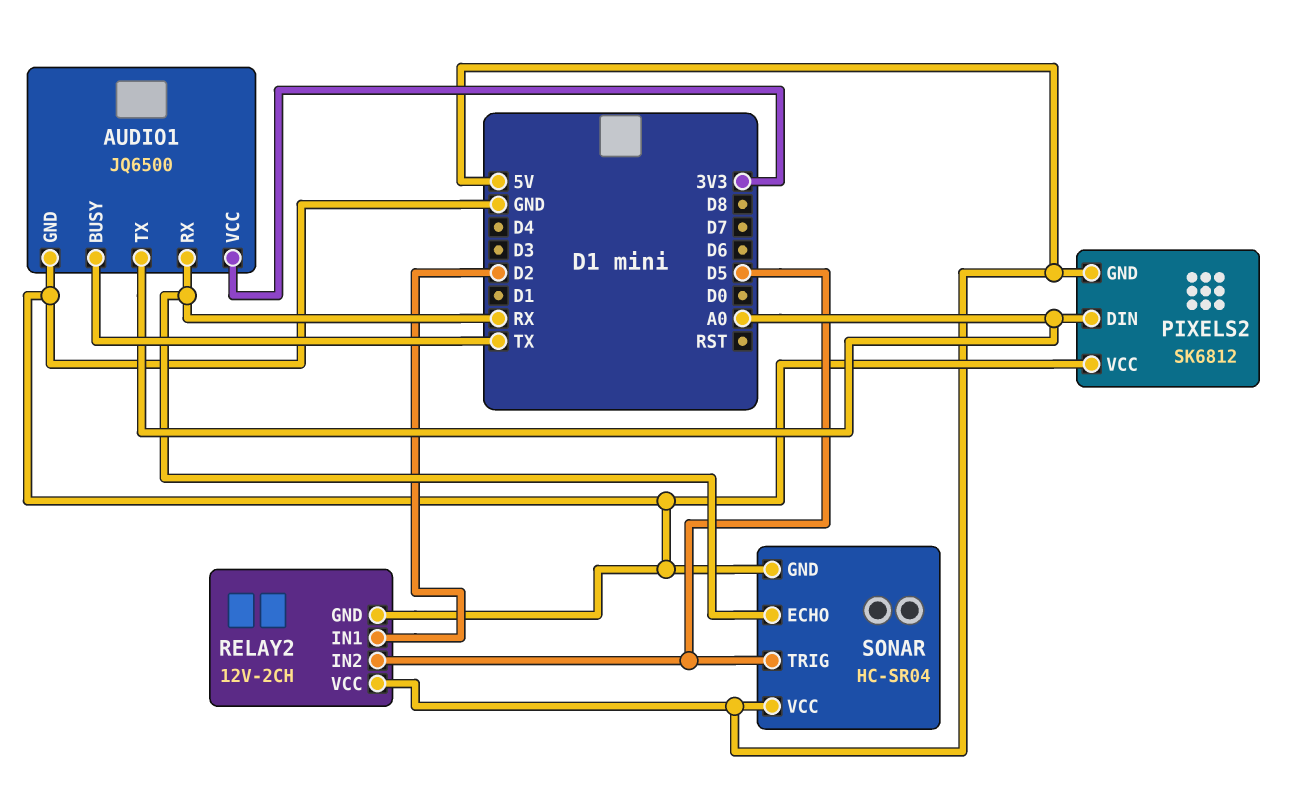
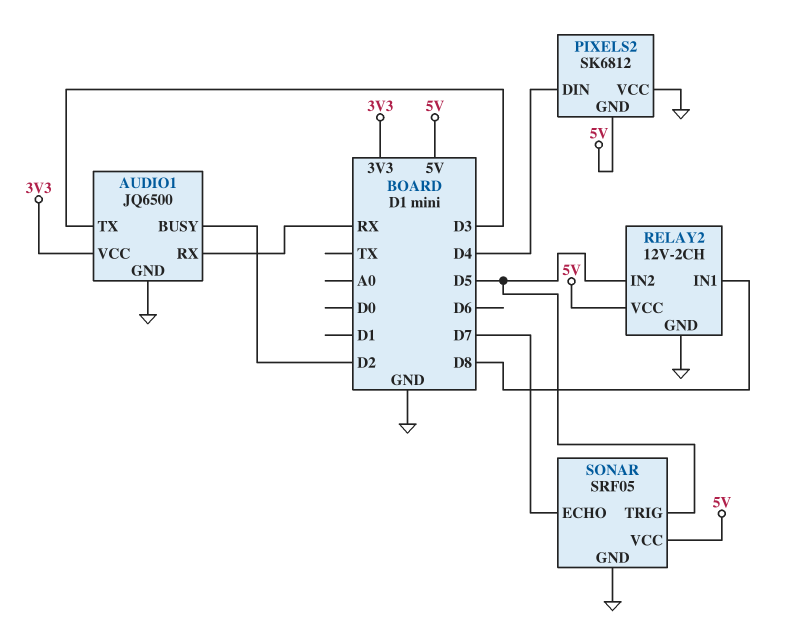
AUDIO1 pin BUSY: TX -> D2
AUDIO1 pin TX: A0 -> D3
PIXELS2 pin DIN: A0 -> D4
RELAY2 pin IN1: D2 -> D8
SONAR: HC-SR04 -> SRF05
SONAR pin ECHO: RX -> D7

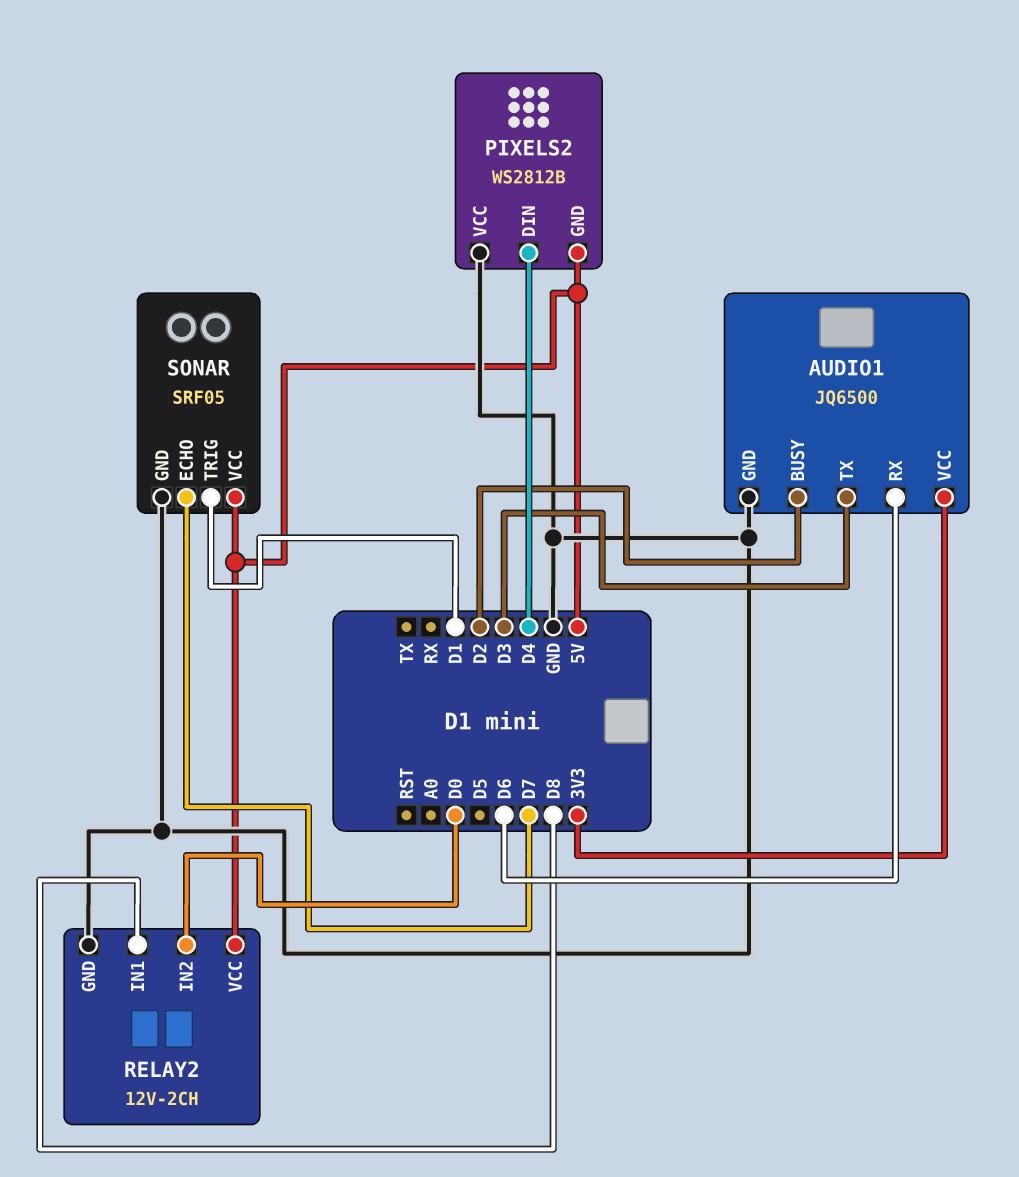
AUDIO1 pin RX: RX -> D6
PIXELS2: SK6812 -> WS2812B
RELAY2 pin IN2: D5 -> D0
SONAR pin TRIG: D5 -> D1

